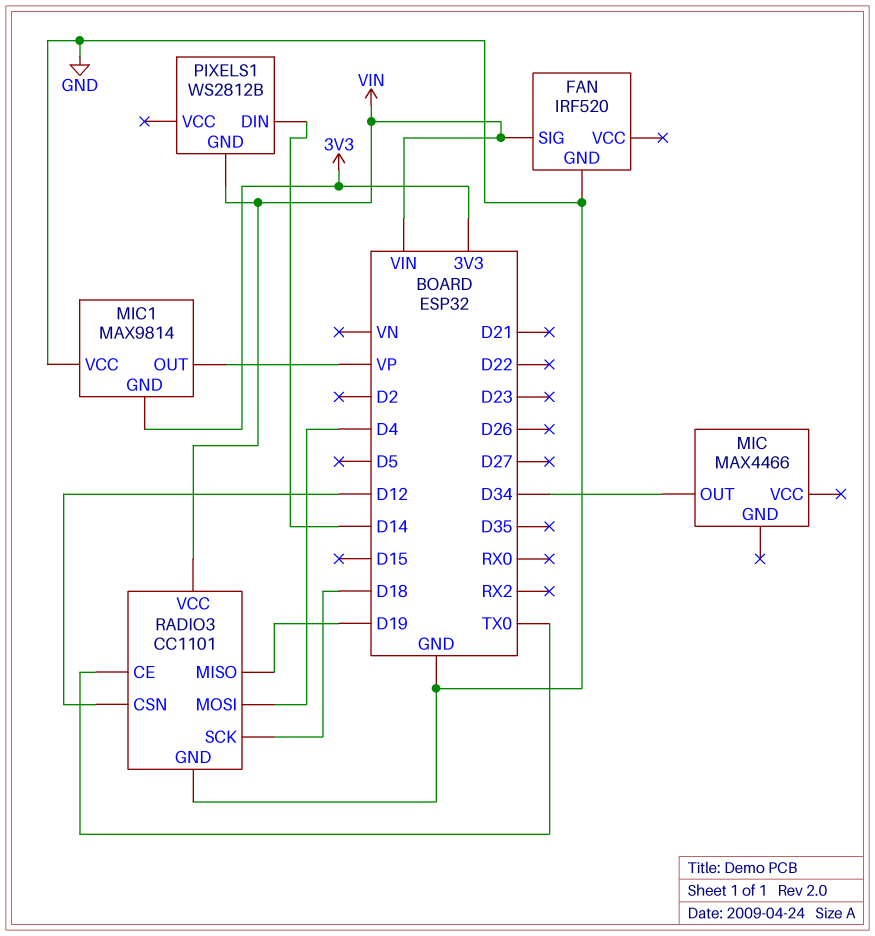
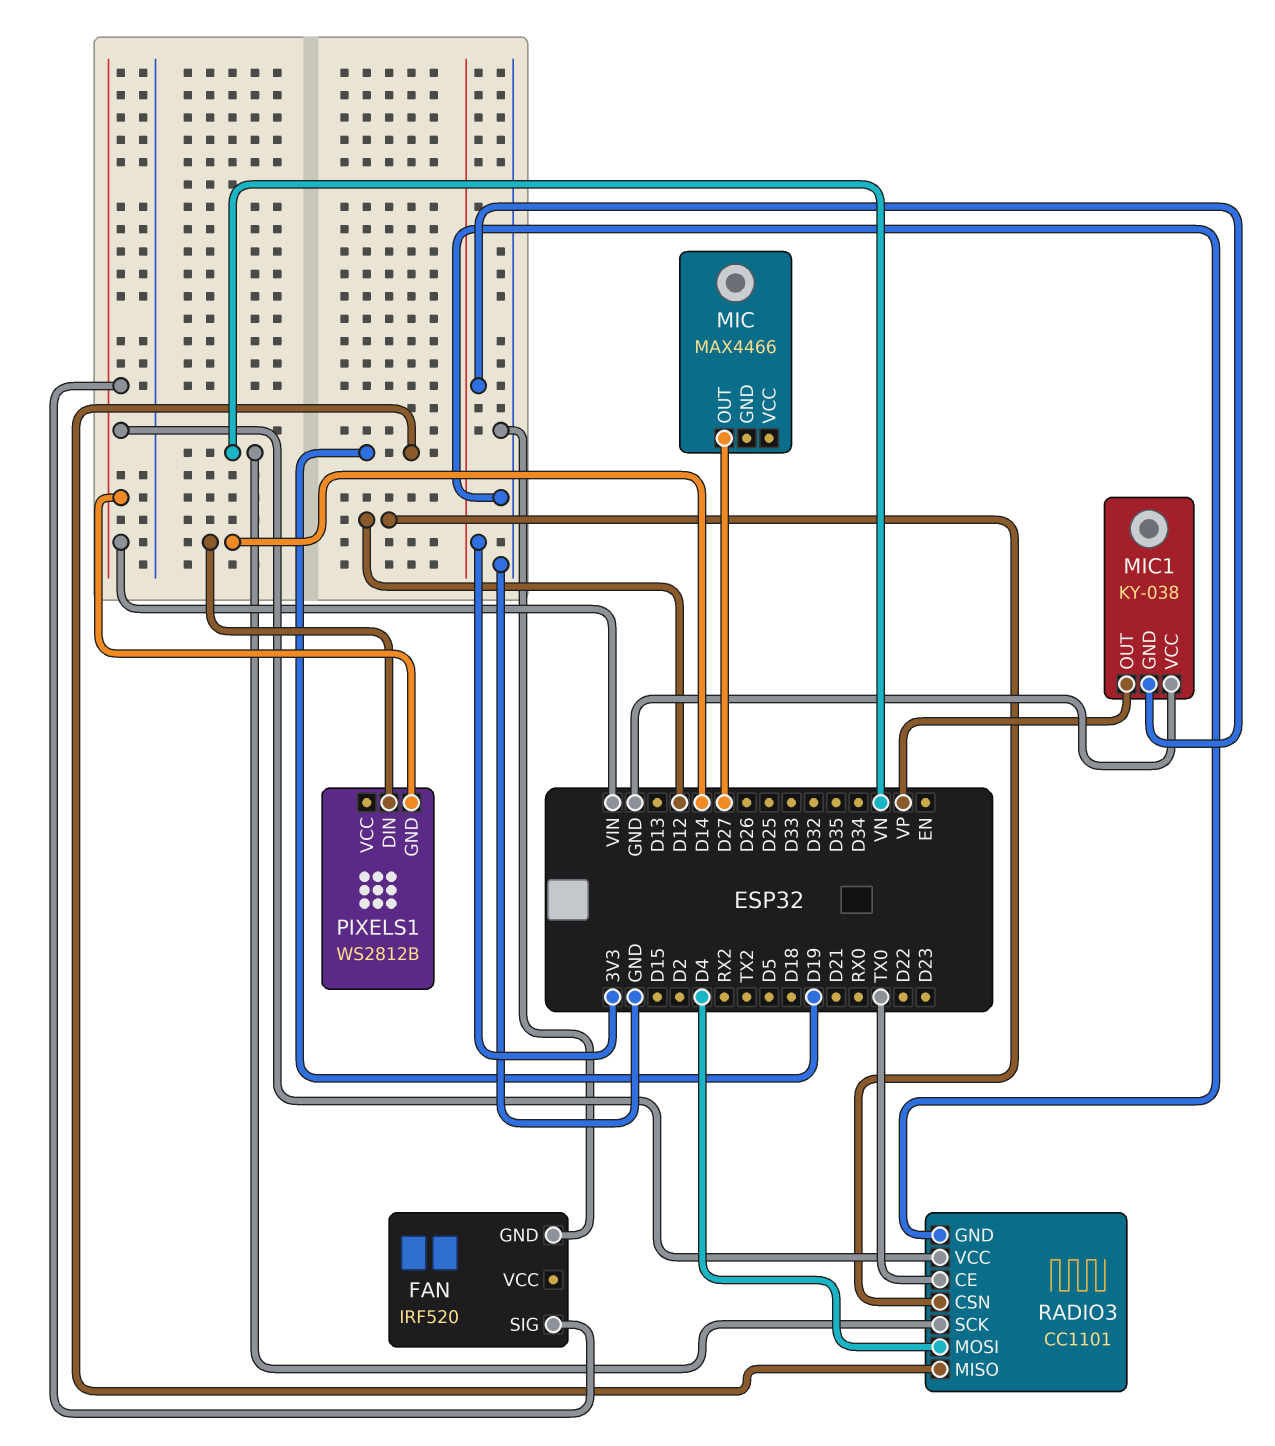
MIC pin OUT: D34 -> D27
MIC1: MAX9814 -> KY-038
RADIO3 pin SCK: D18 -> VN

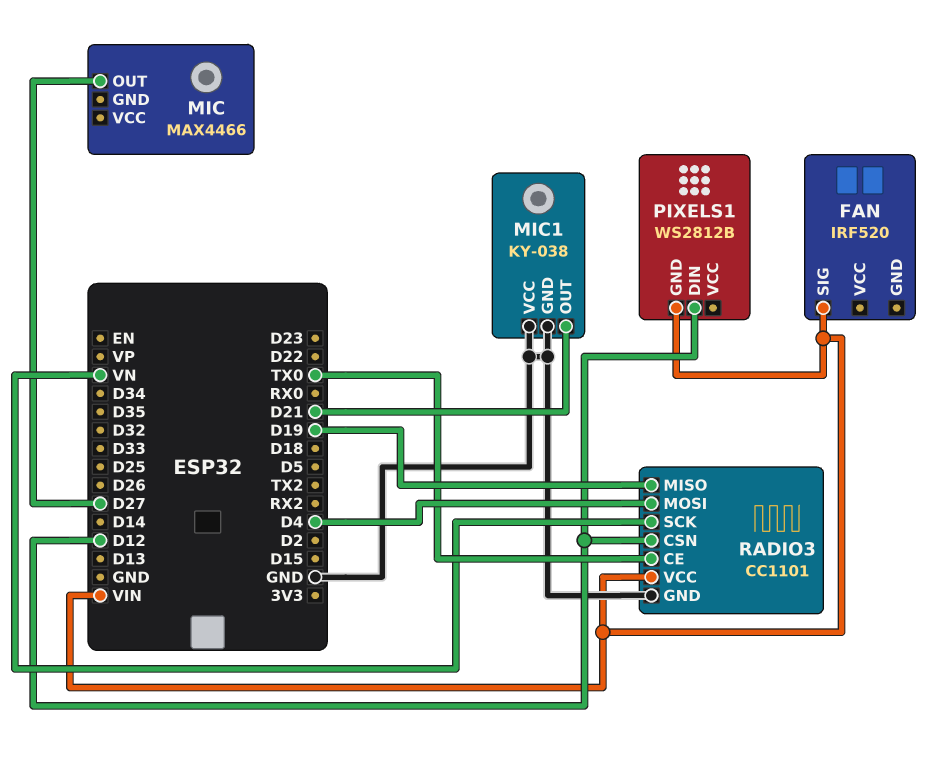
FAN pin GND: GND -> none
MIC1 pin GND: 3V3 -> GND
MIC1 pin OUT: VP -> D21
PIXELS1 pin DIN: D14 -> D12

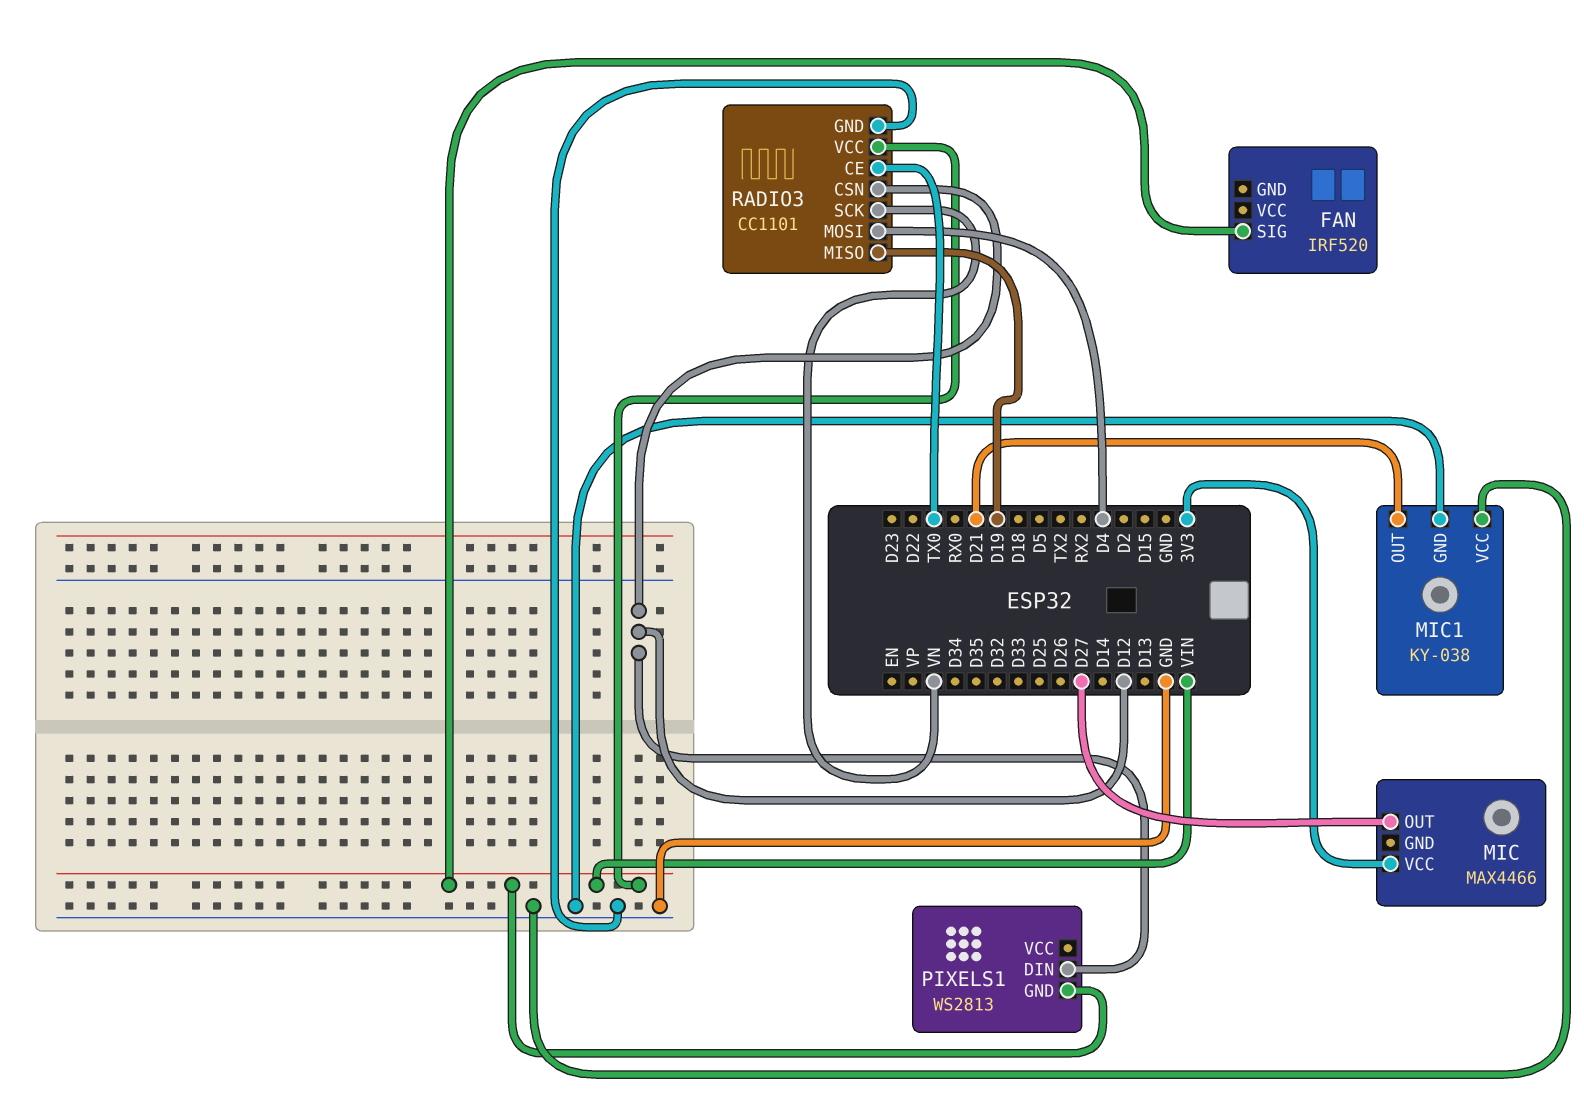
MIC pin VCC: none -> 3V3
PIXELS1: WS2812B -> WS2813

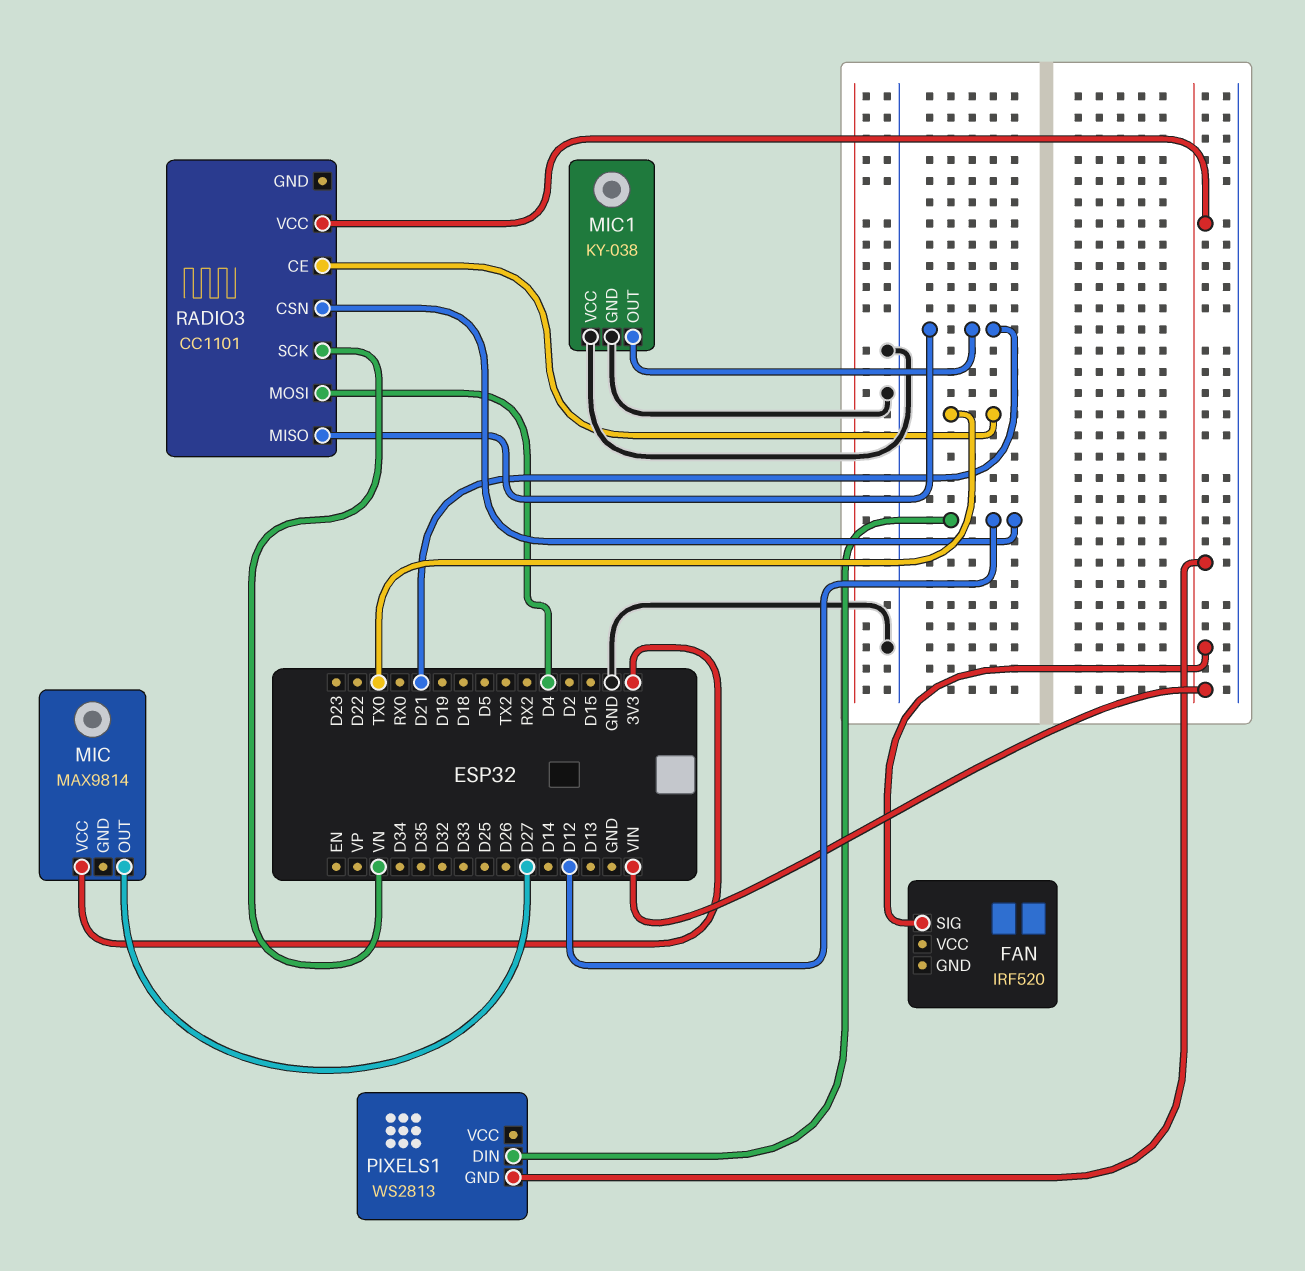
MIC: MAX4466 -> MAX9814
RADIO3 pin GND: GND -> none
RADIO3 pin MISO: D19 -> D21

